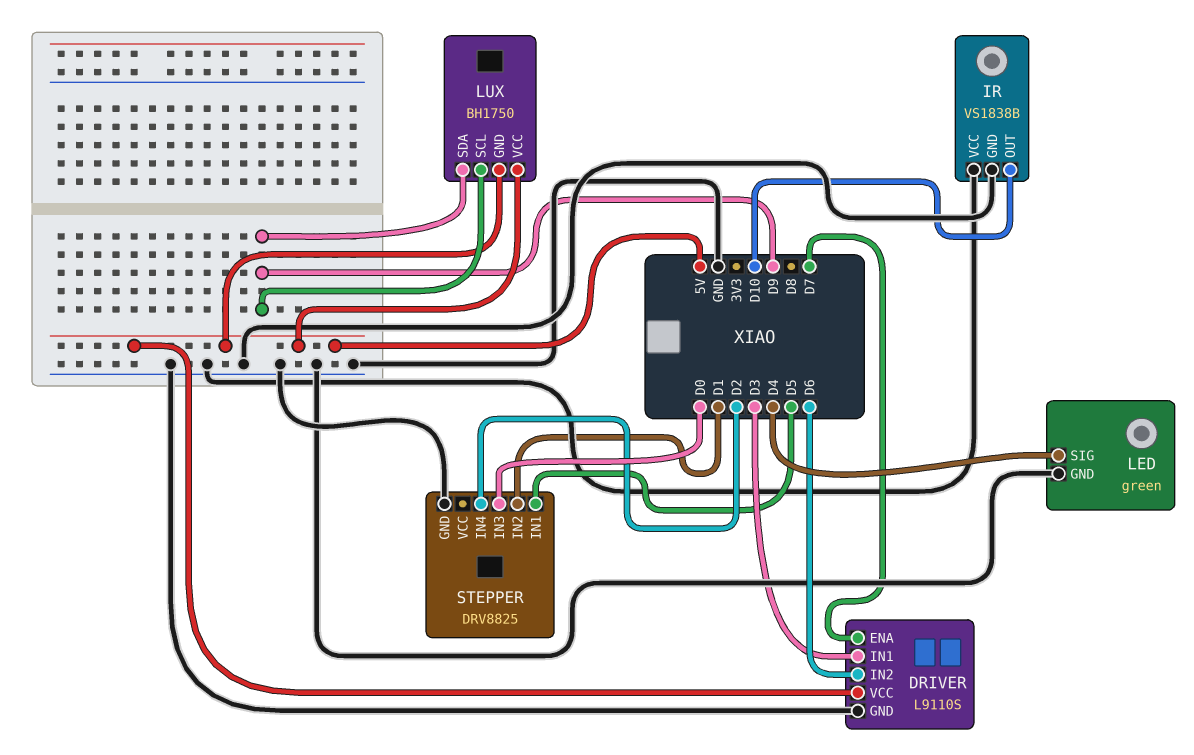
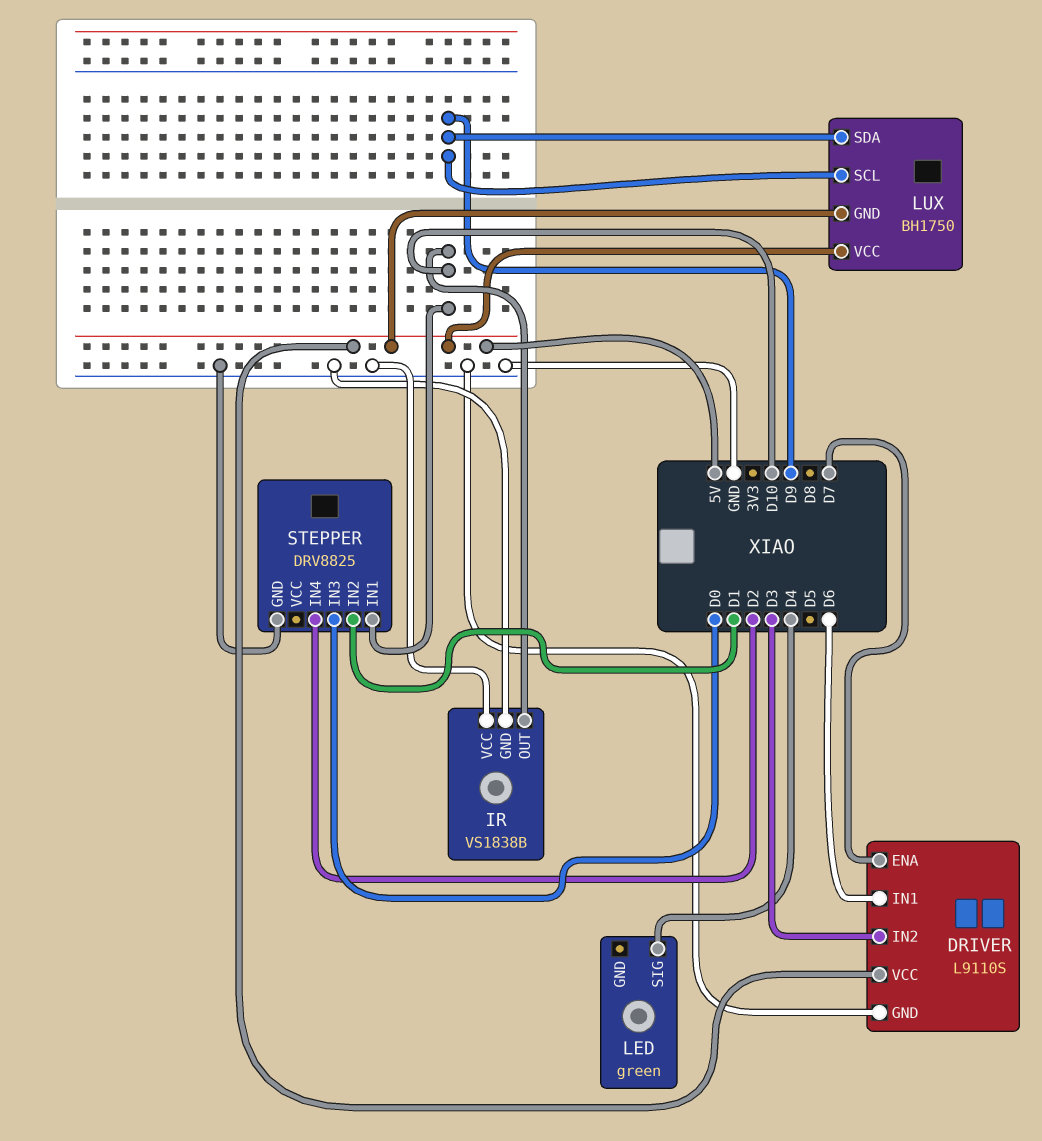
DRIVER pin IN1: D3 -> D6
DRIVER pin IN2: D6 -> D3
LED pin GND: GND -> none
STEPPER pin IN1: D5 -> D10

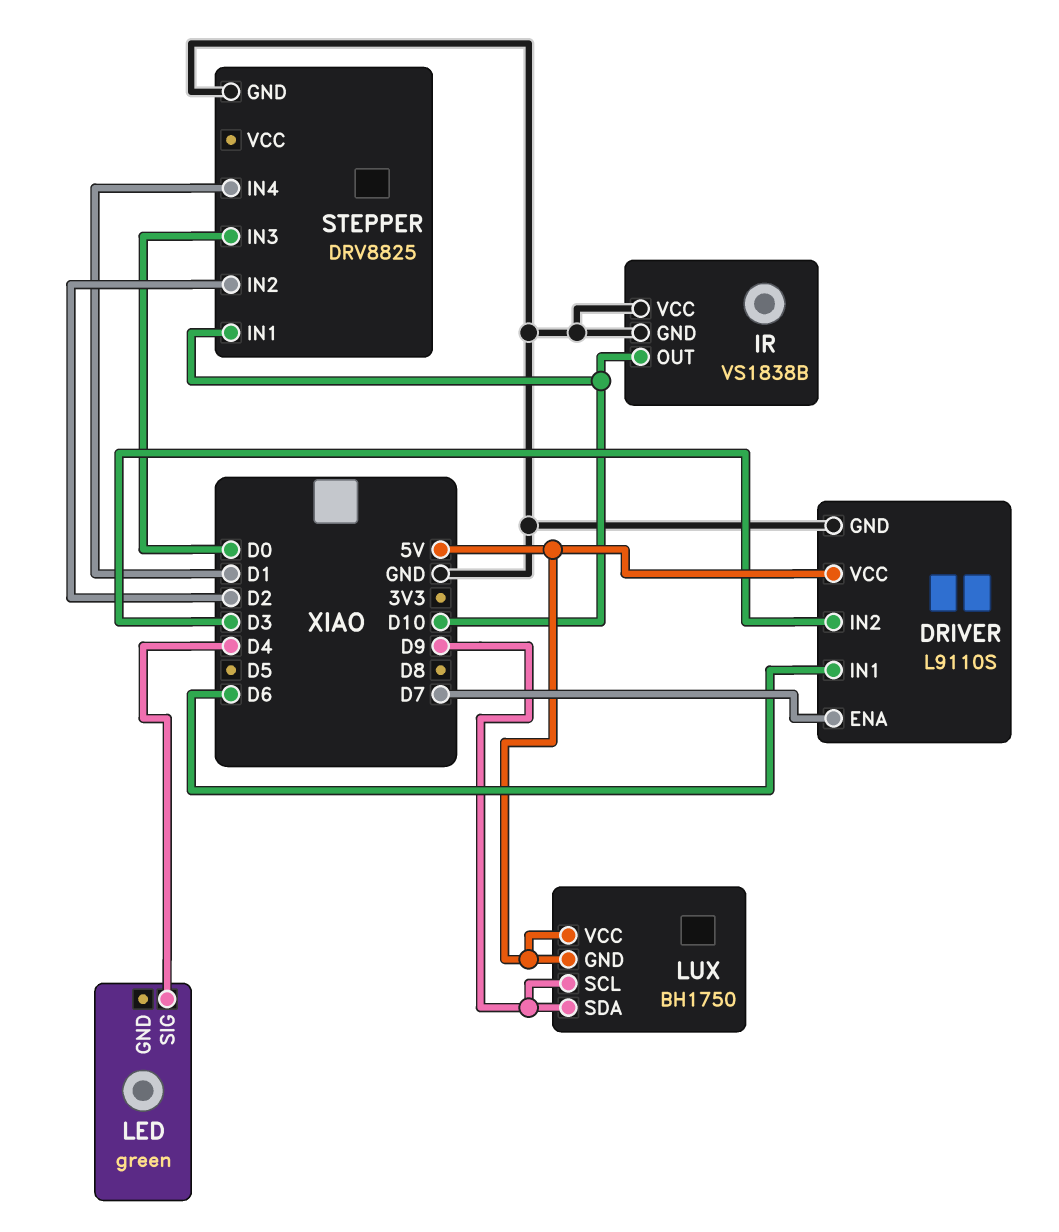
STEPPER pin IN2: D1 -> D2
STEPPER pin IN4: D2 -> D1

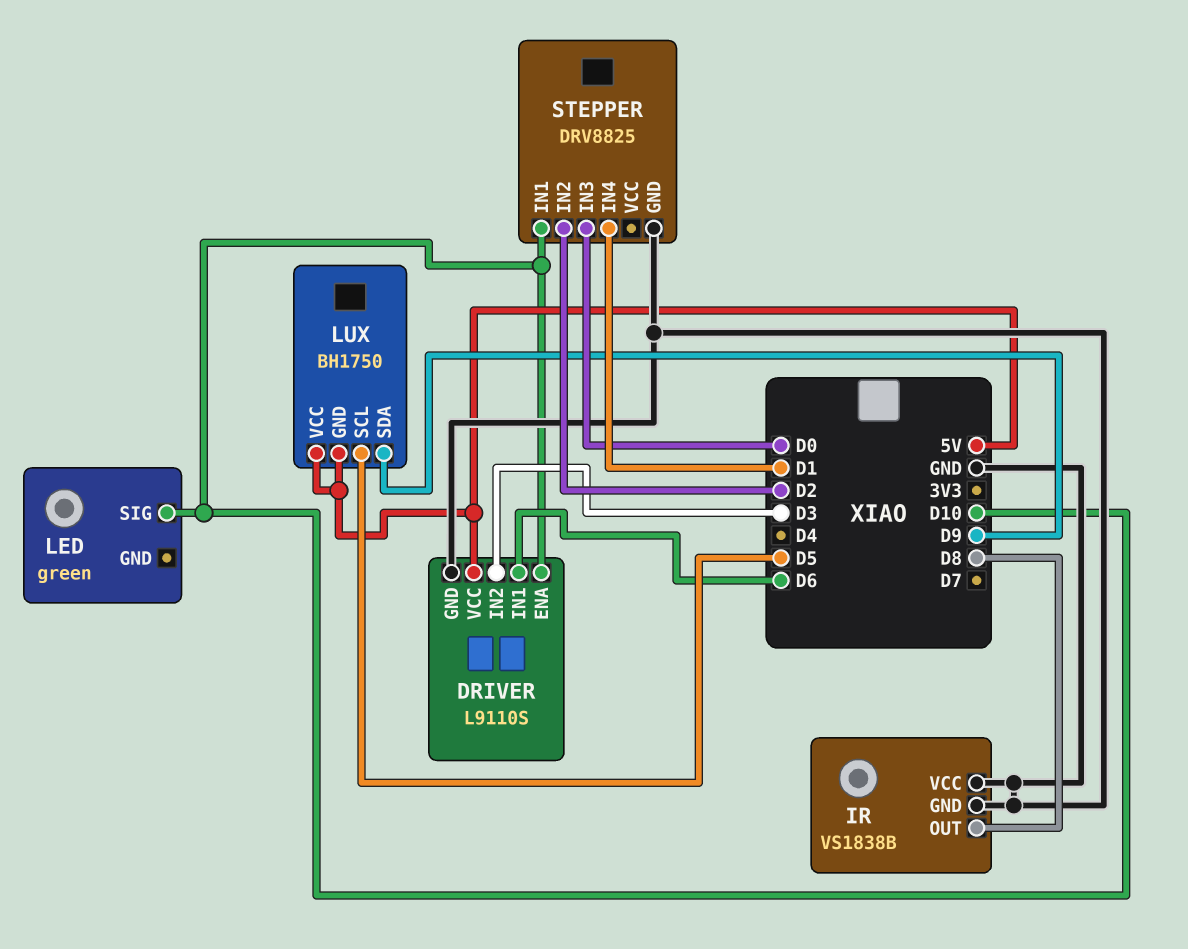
DRIVER pin ENA: D7 -> D10
IR pin OUT: D10 -> D8
LED pin SIG: D4 -> D10
LUX pin SCL: D9 -> D5

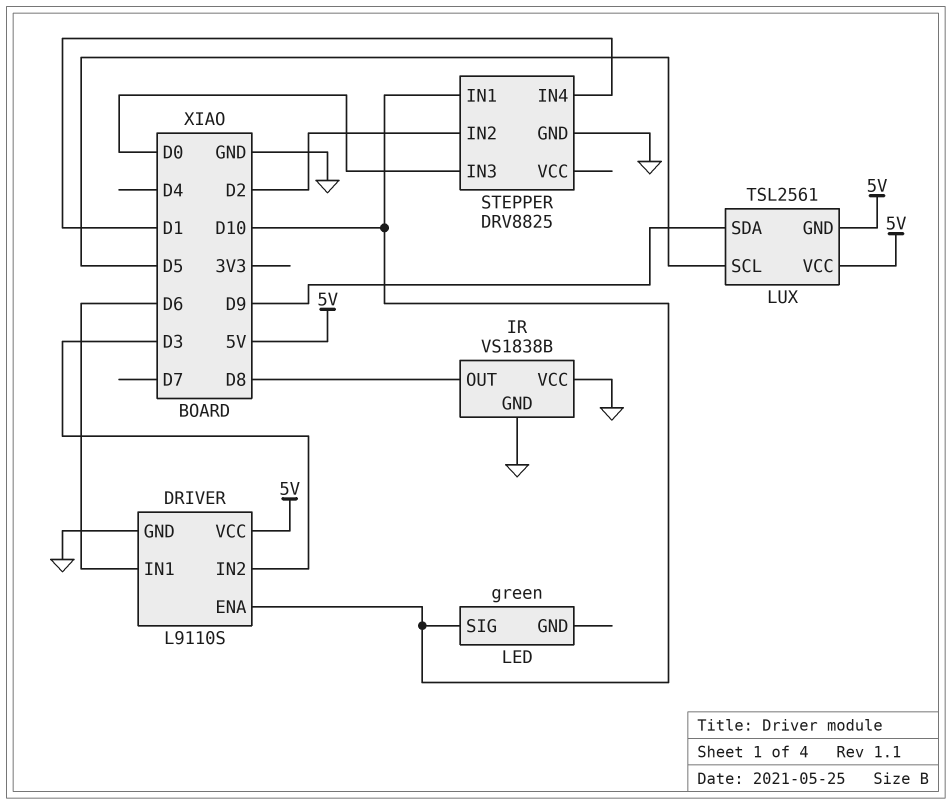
LUX: BH1750 -> TSL2561

